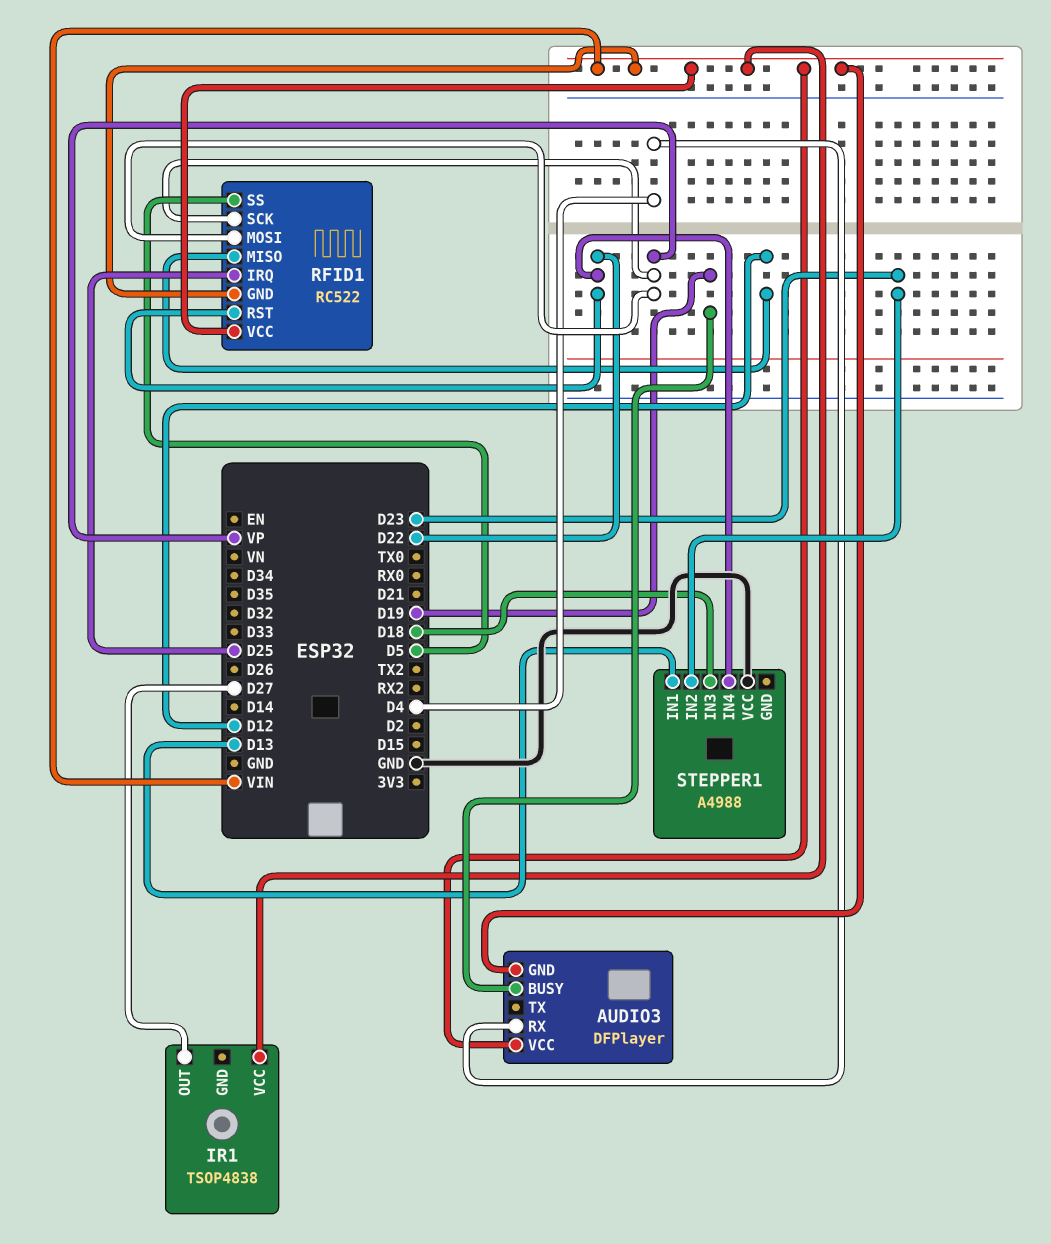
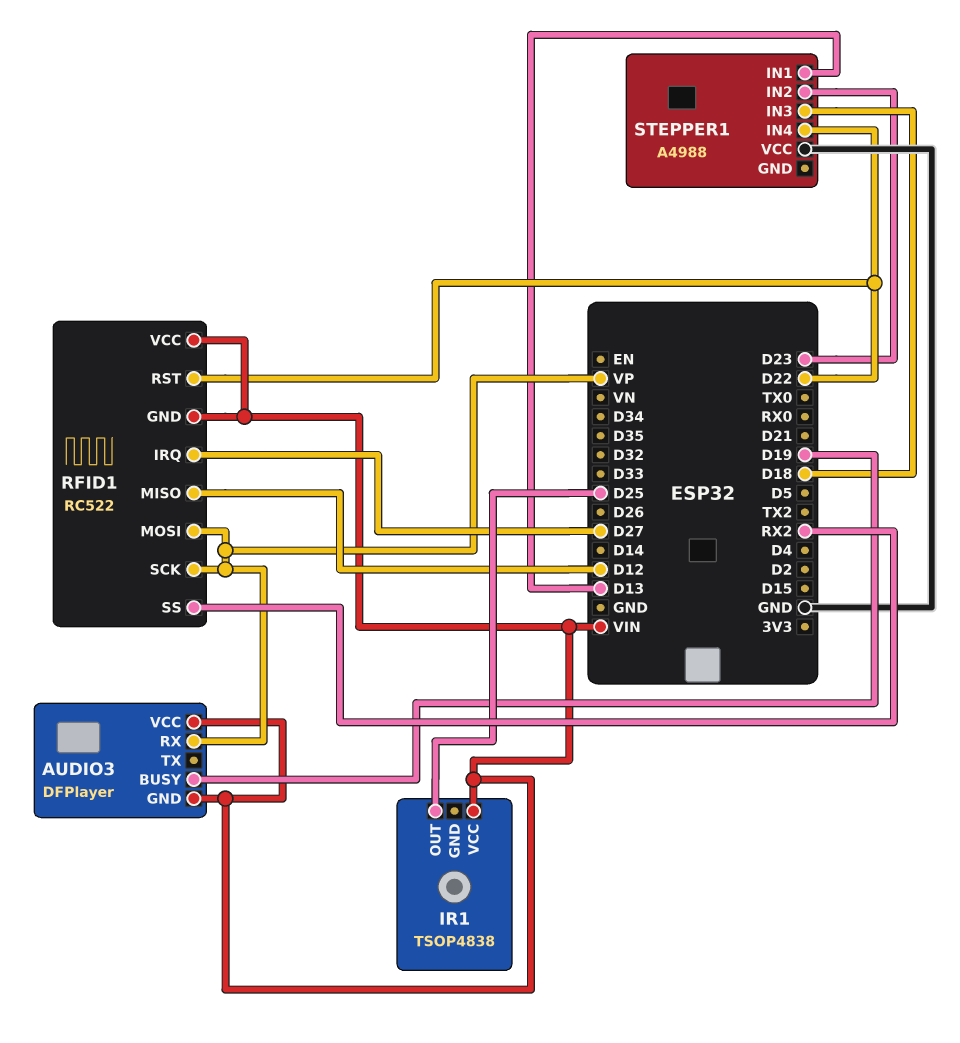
AUDIO3 pin RX: D4 -> VP
IR1 pin OUT: D27 -> D25
RFID1 pin IRQ: D25 -> D27
RFID1 pin SS: D5 -> RX2

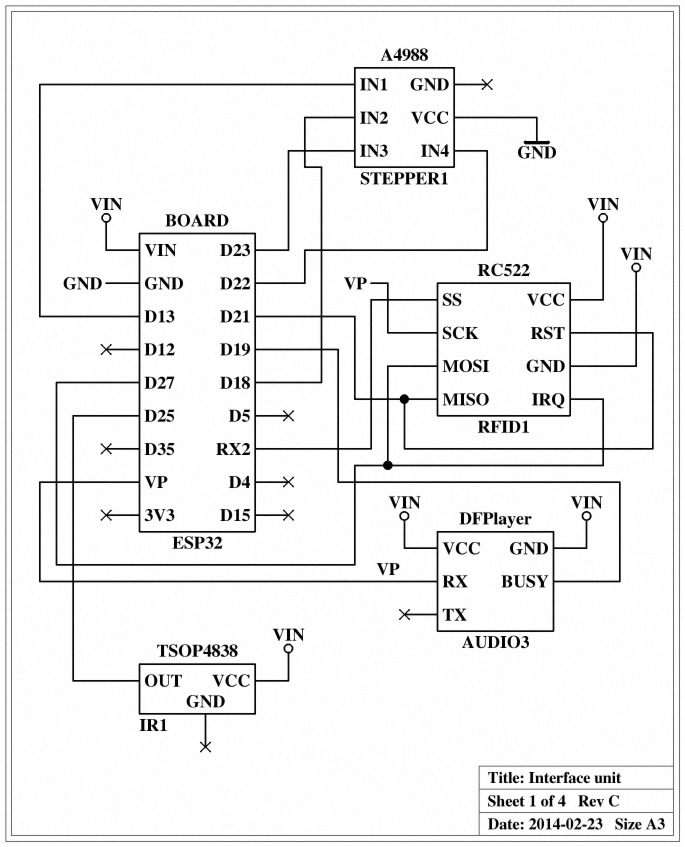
RFID1 pin MISO: D12 -> D21
RFID1 pin MOSI: VP -> D27
RFID1 pin RST: D22 -> D21
STEPPER1 pin IN2: D23 -> D18
STEPPER1 pin IN3: D18 -> D23

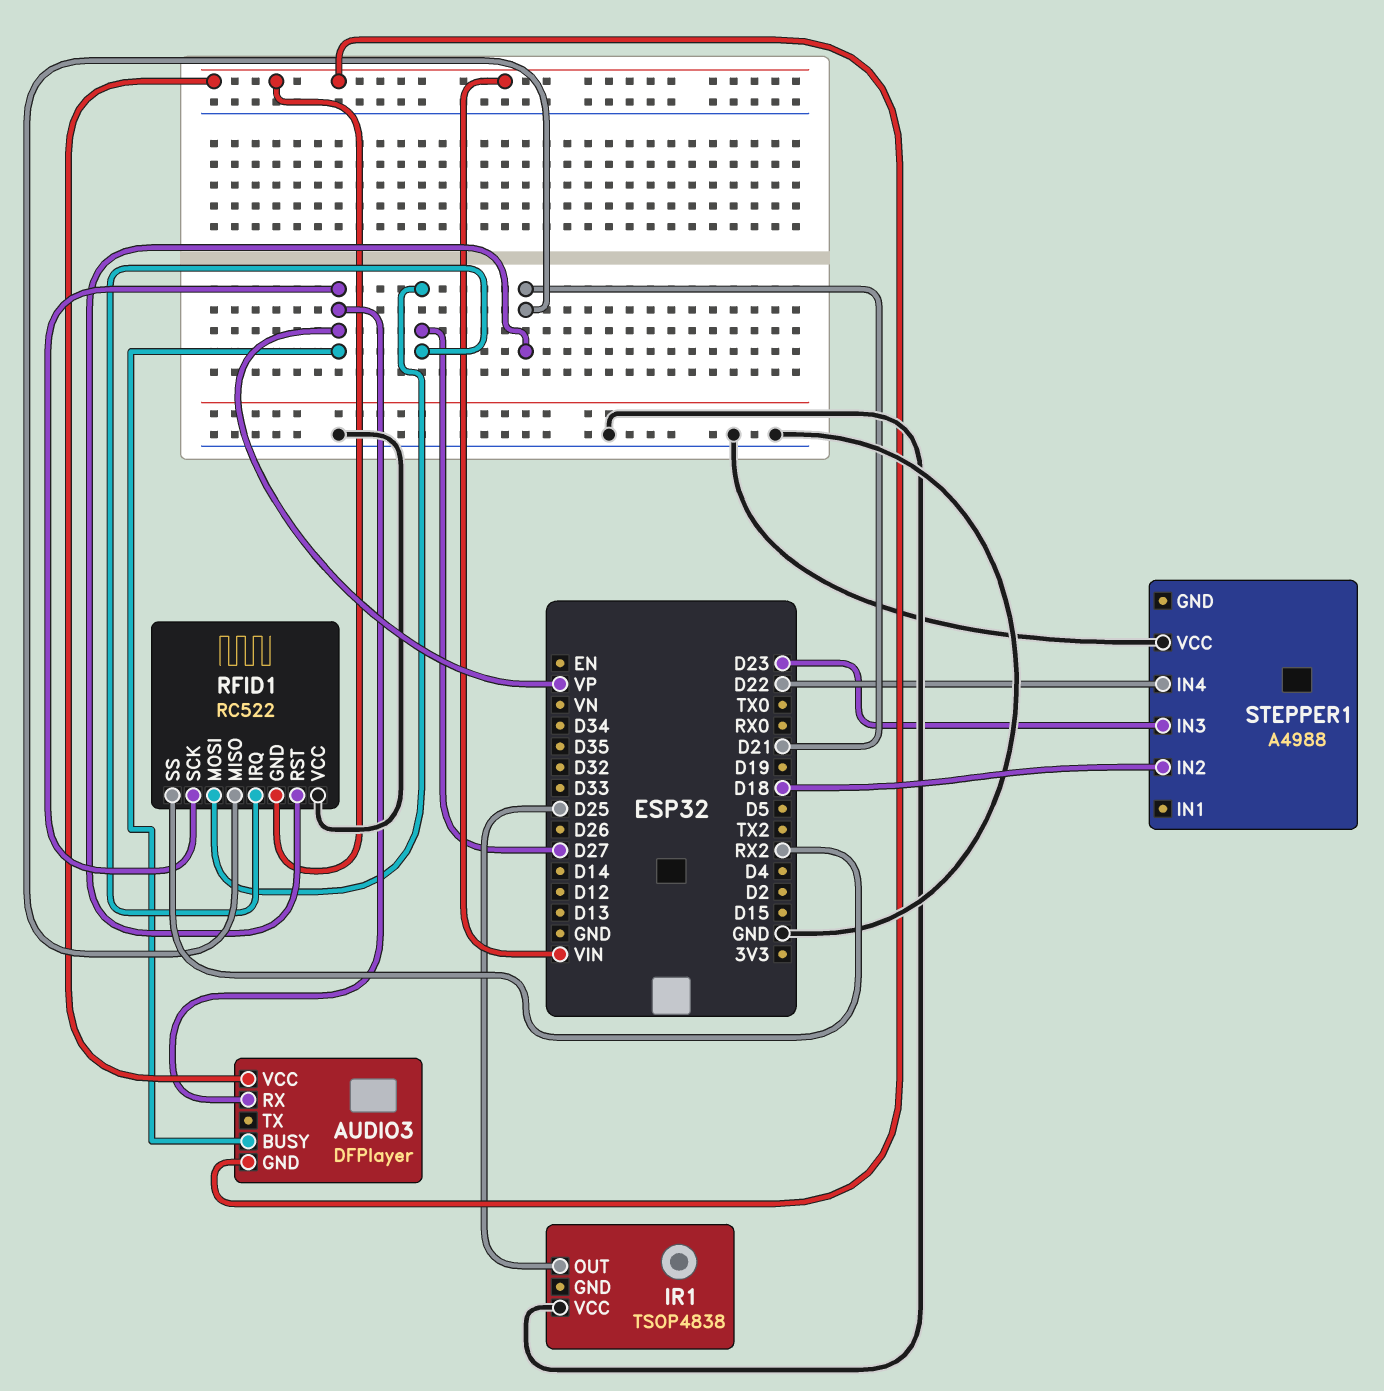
AUDIO3 pin BUSY: D19 -> VP
IR1 pin VCC: VIN -> GND
RFID1 pin VCC: VIN -> GND
STEPPER1 pin IN1: D13 -> none

